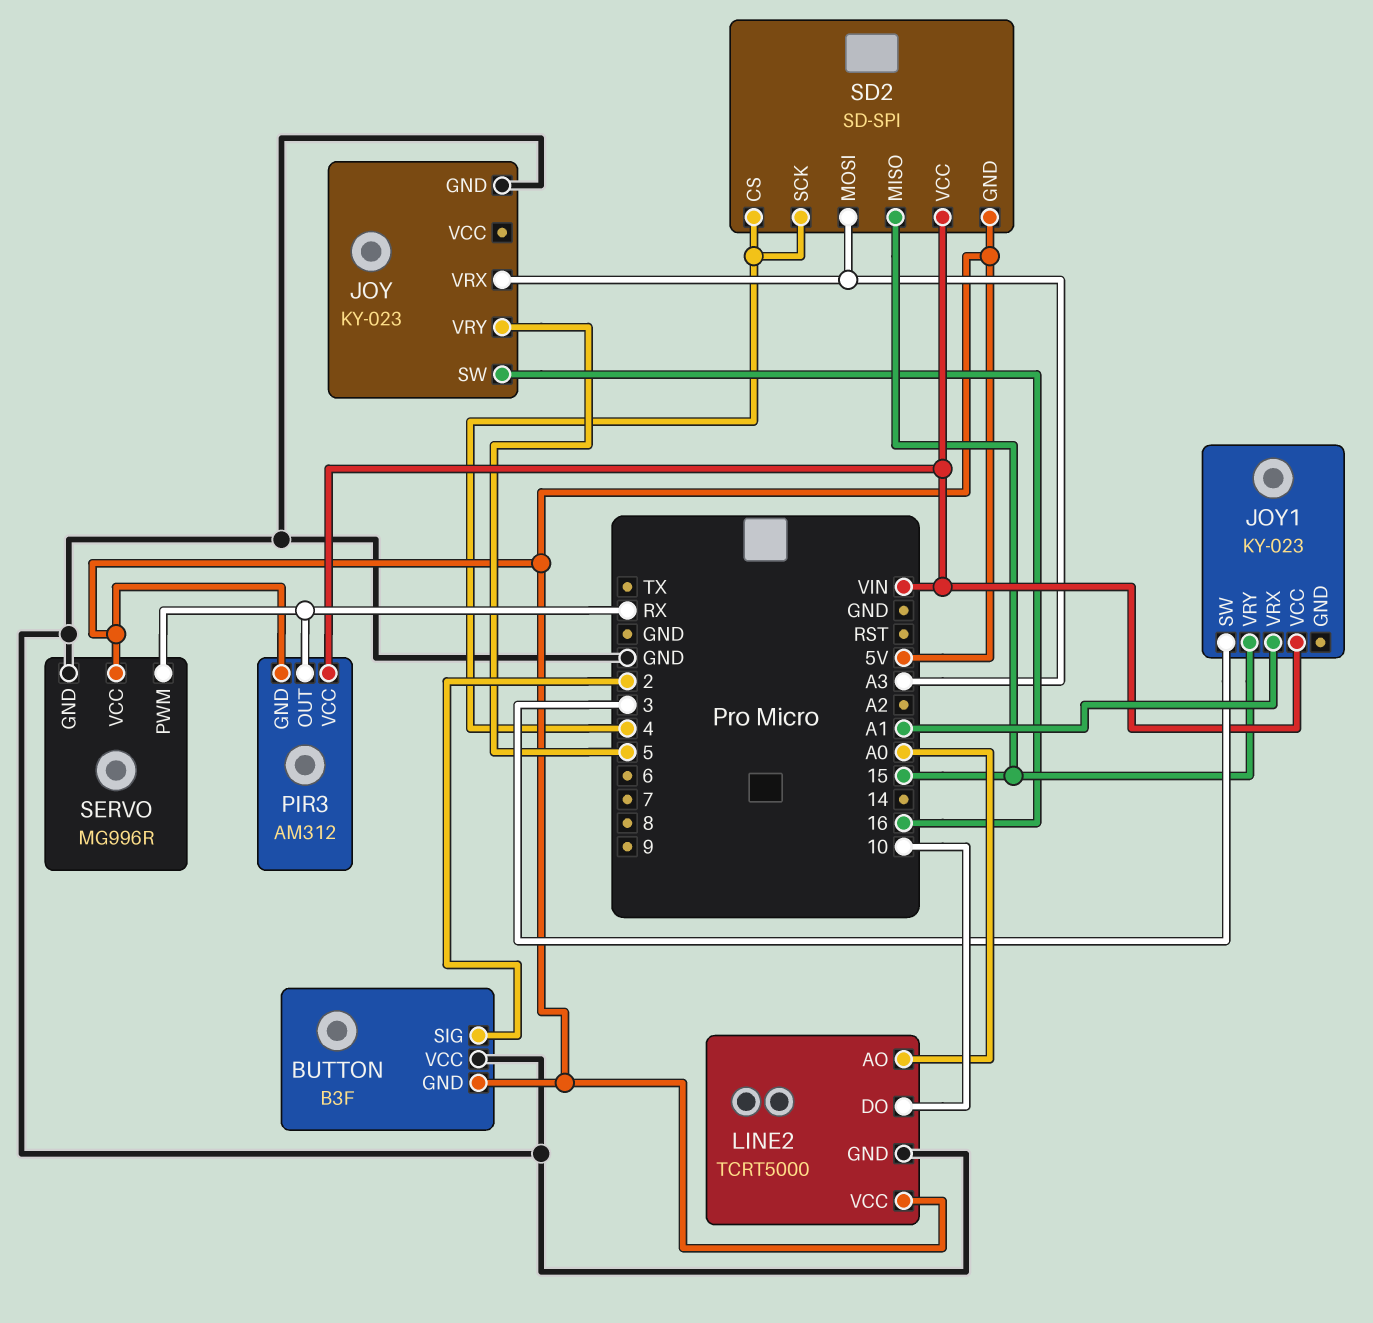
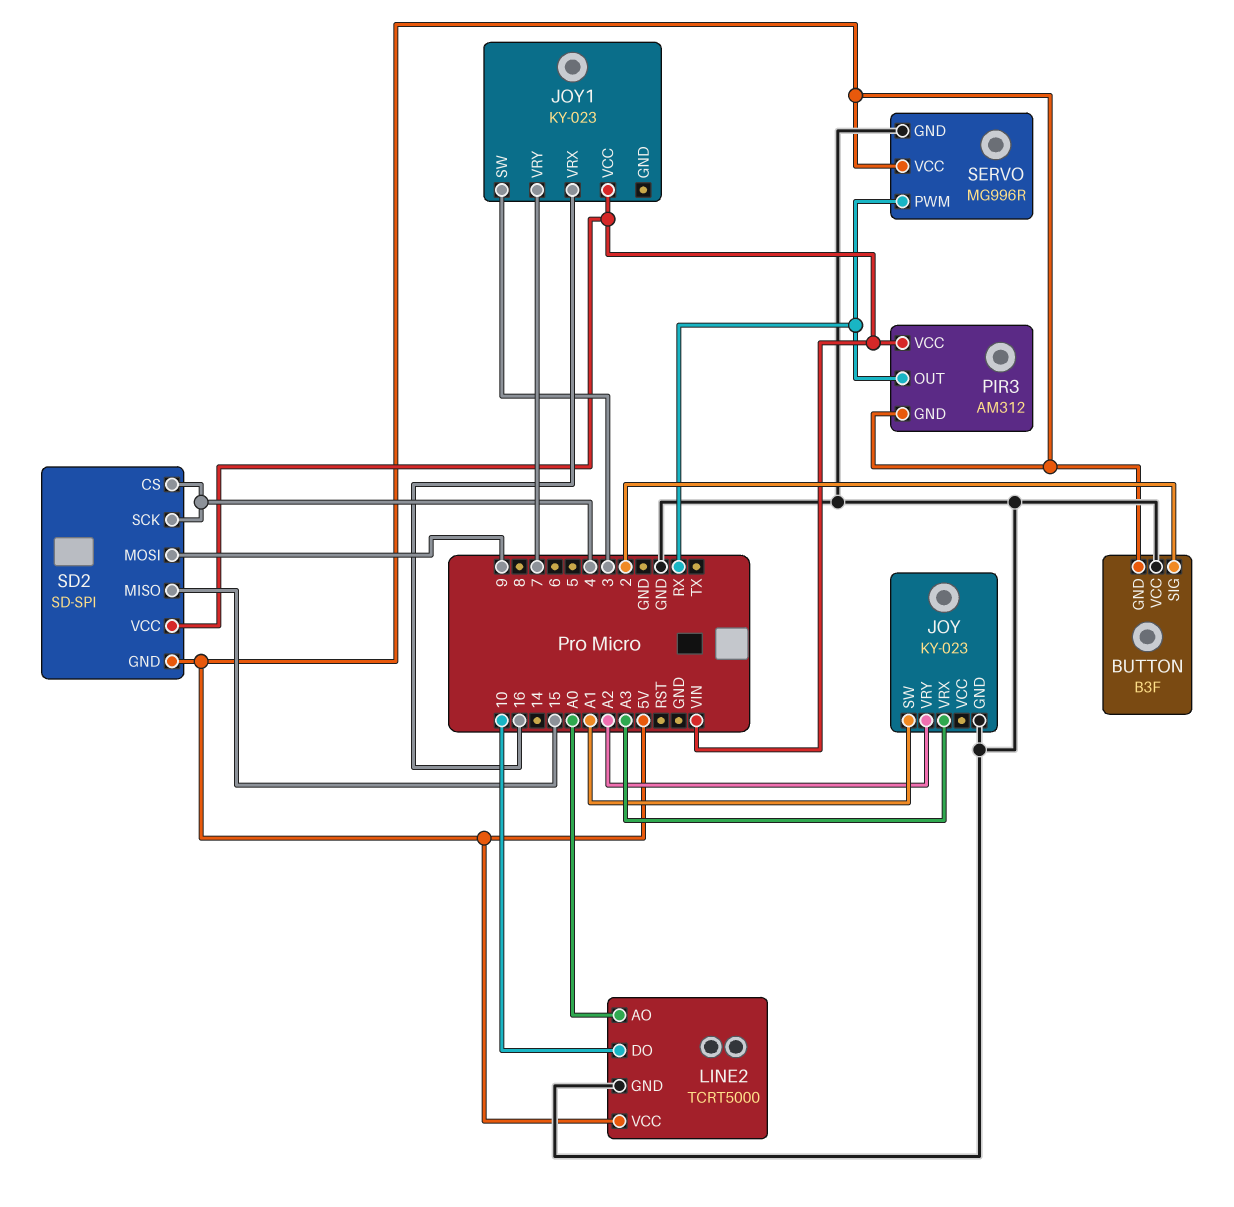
JOY pin SW: 16 -> A1
JOY pin VRY: 5 -> A2
JOY1 pin VRX: A1 -> 16
JOY1 pin VRY: 15 -> 7
SD2 pin MOSI: A3 -> 9

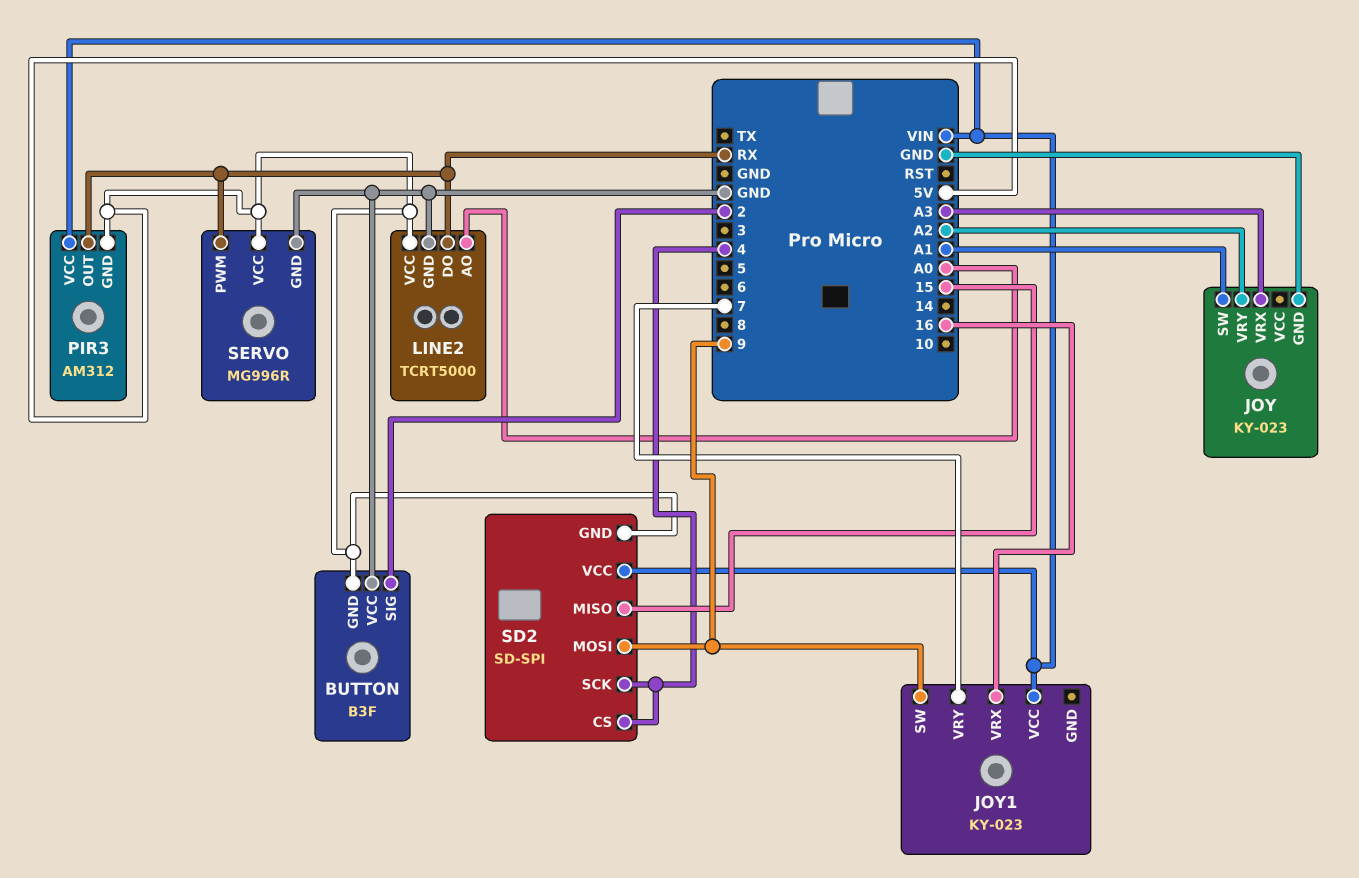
JOY1 pin SW: 3 -> 9
LINE2 pin DO: 10 -> RX

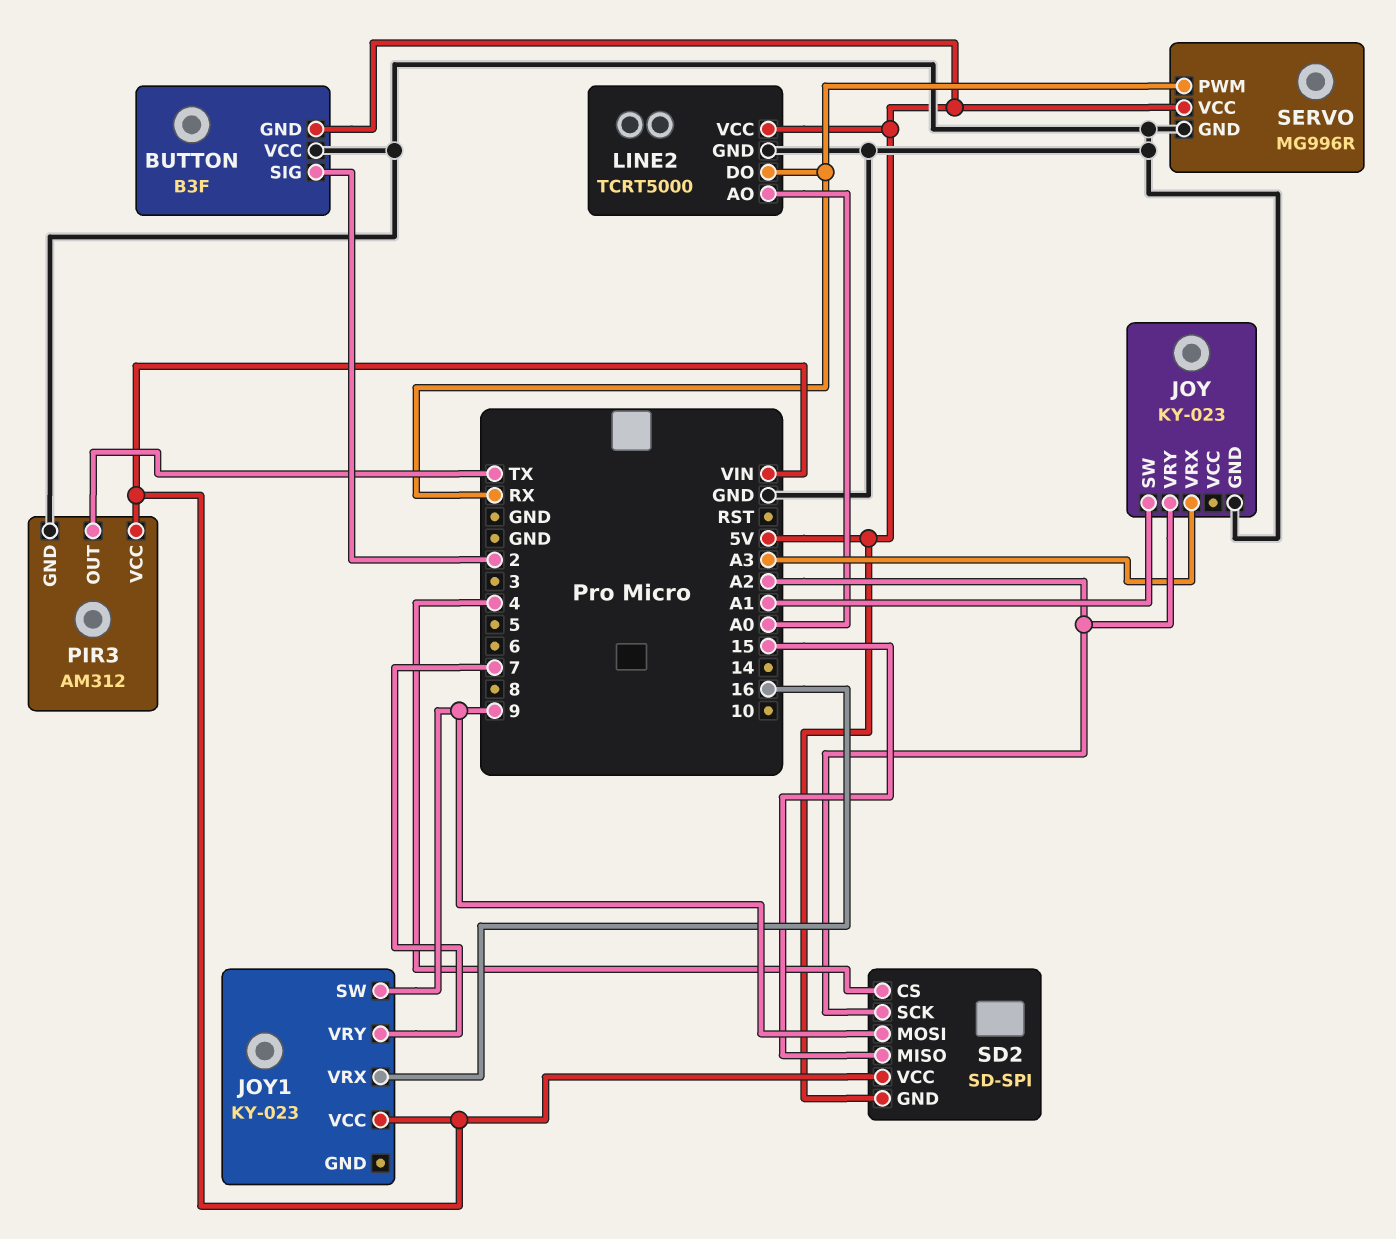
PIR3 pin GND: 5V -> GND
PIR3 pin OUT: RX -> TX
SD2 pin SCK: 4 -> A2

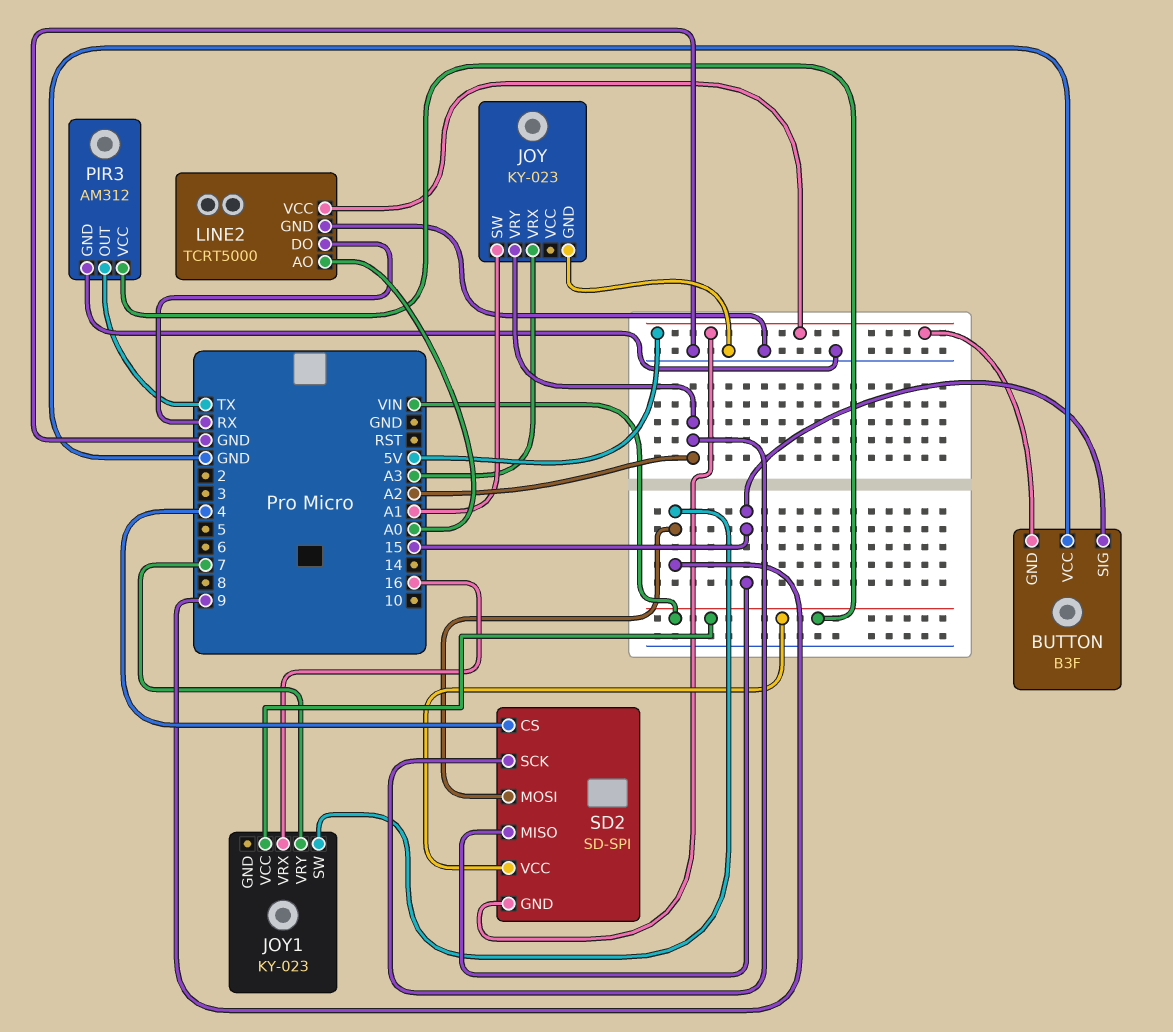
BUTTON pin SIG: 2 -> 15
SERVO: MG996R -> none
SERVO pin GND: GND -> none
SERVO pin PWM: RX -> none
SERVO pin VCC: 5V -> none

